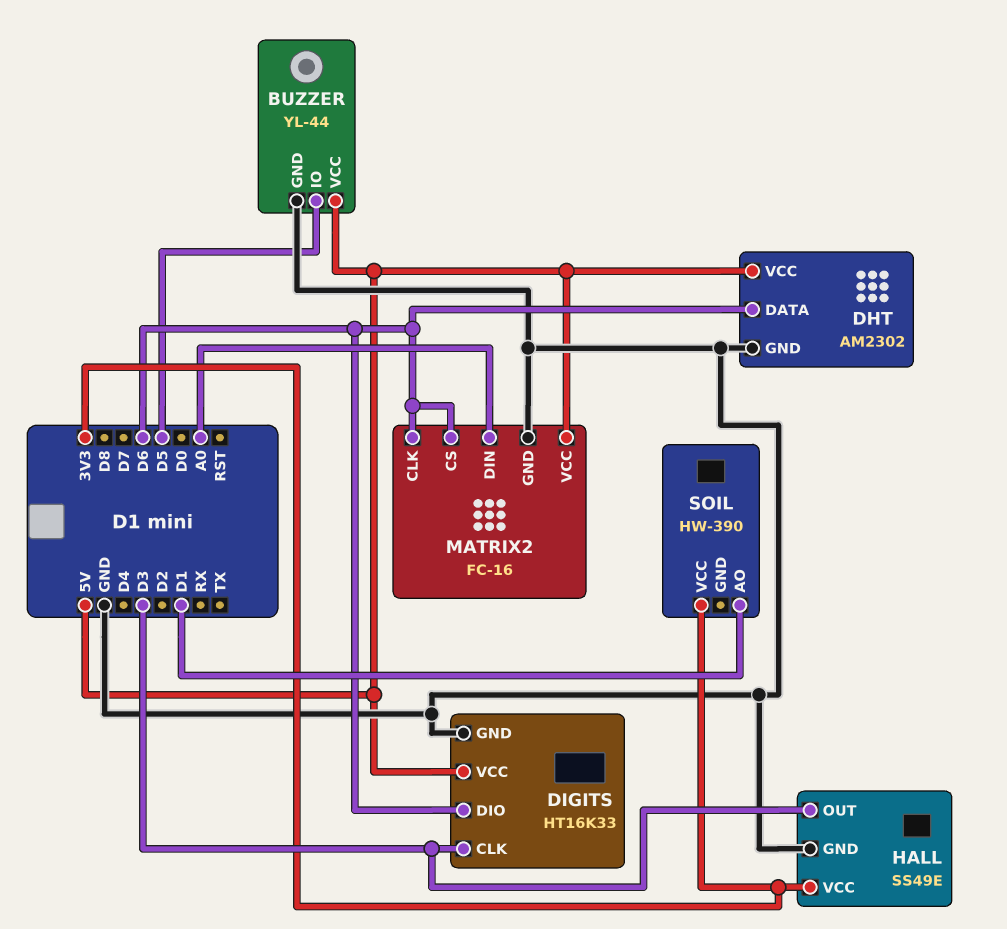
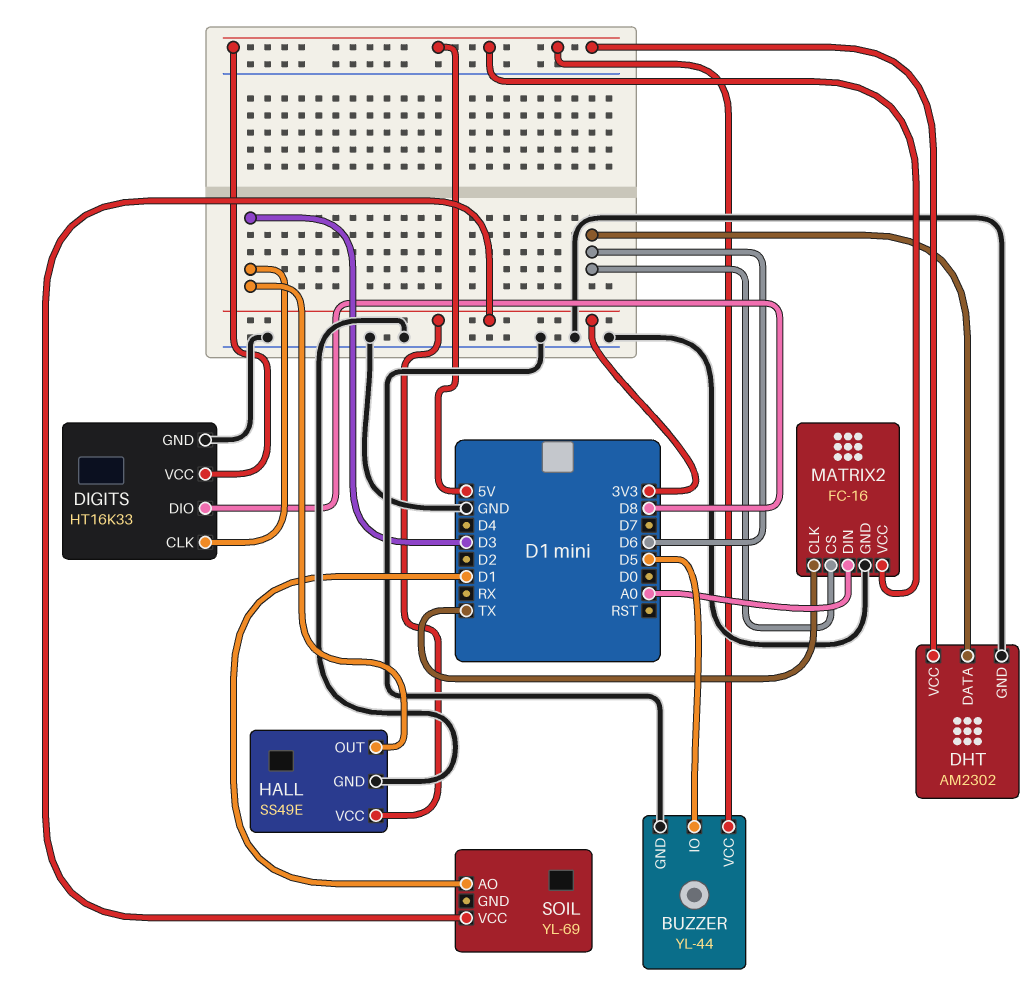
DIGITS pin DIO: D6 -> D8
MATRIX2 pin CLK: D6 -> TX
SOIL: HW-390 -> YL-69

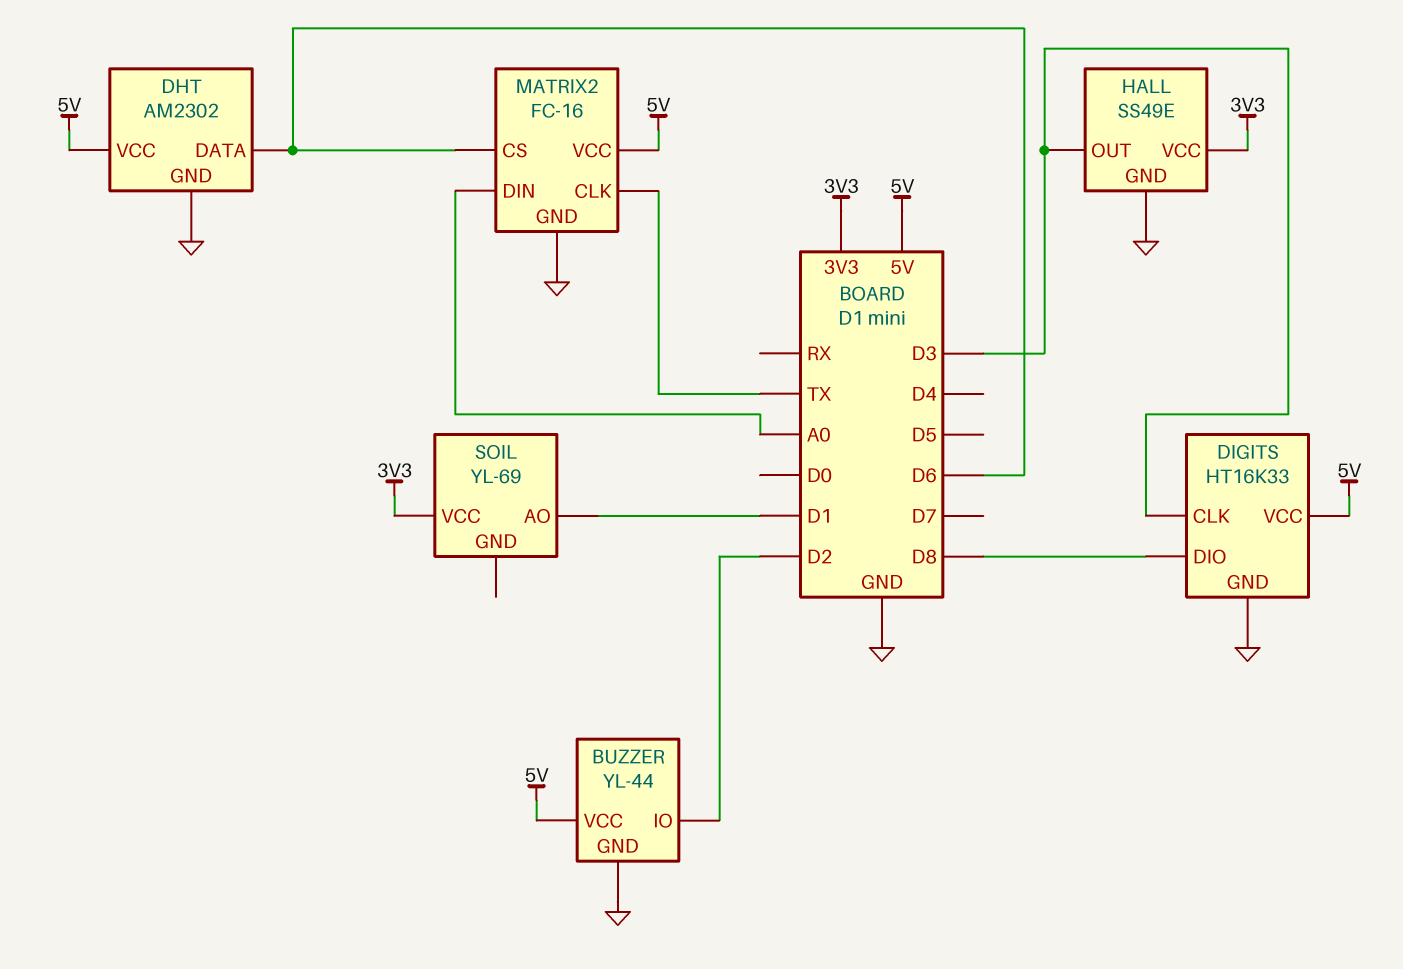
BUZZER pin IO: D5 -> D2

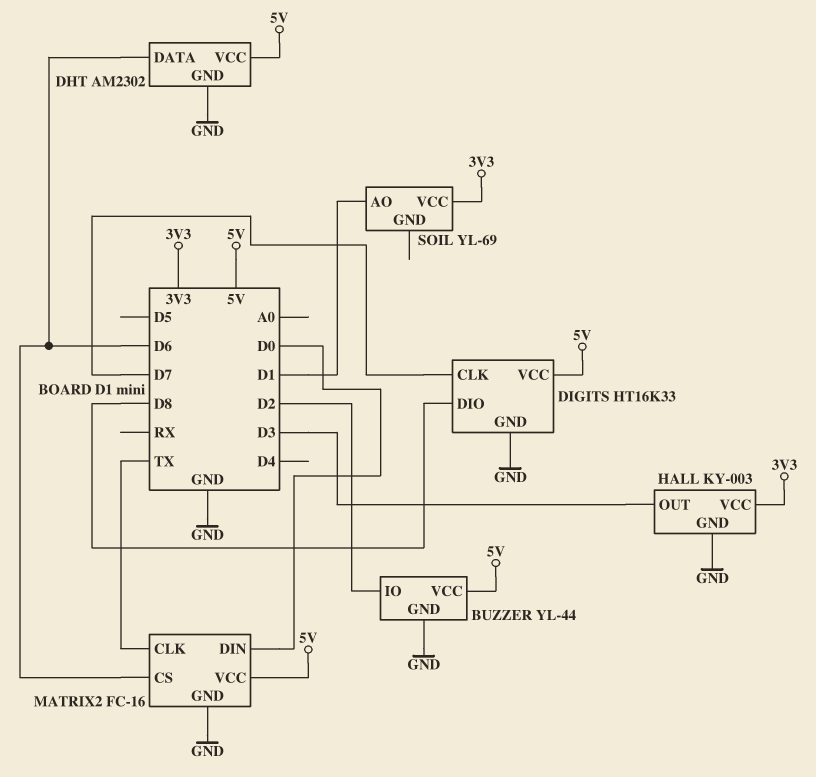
DIGITS pin CLK: D3 -> D7
HALL: SS49E -> KY-003
MATRIX2 pin DIN: A0 -> D0

